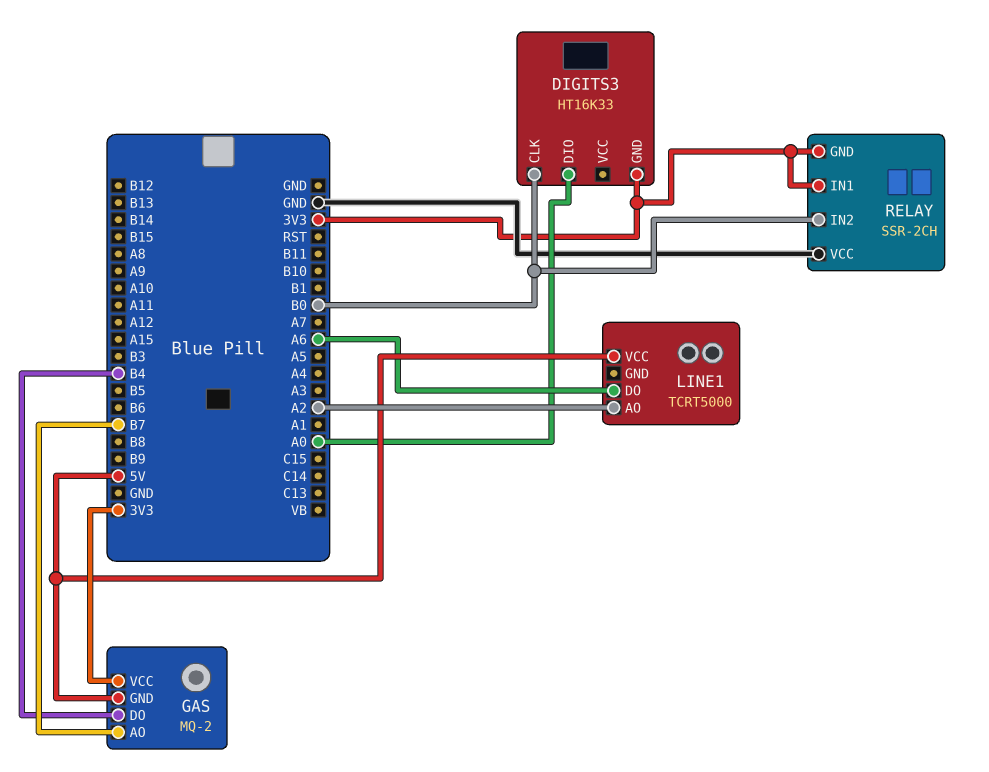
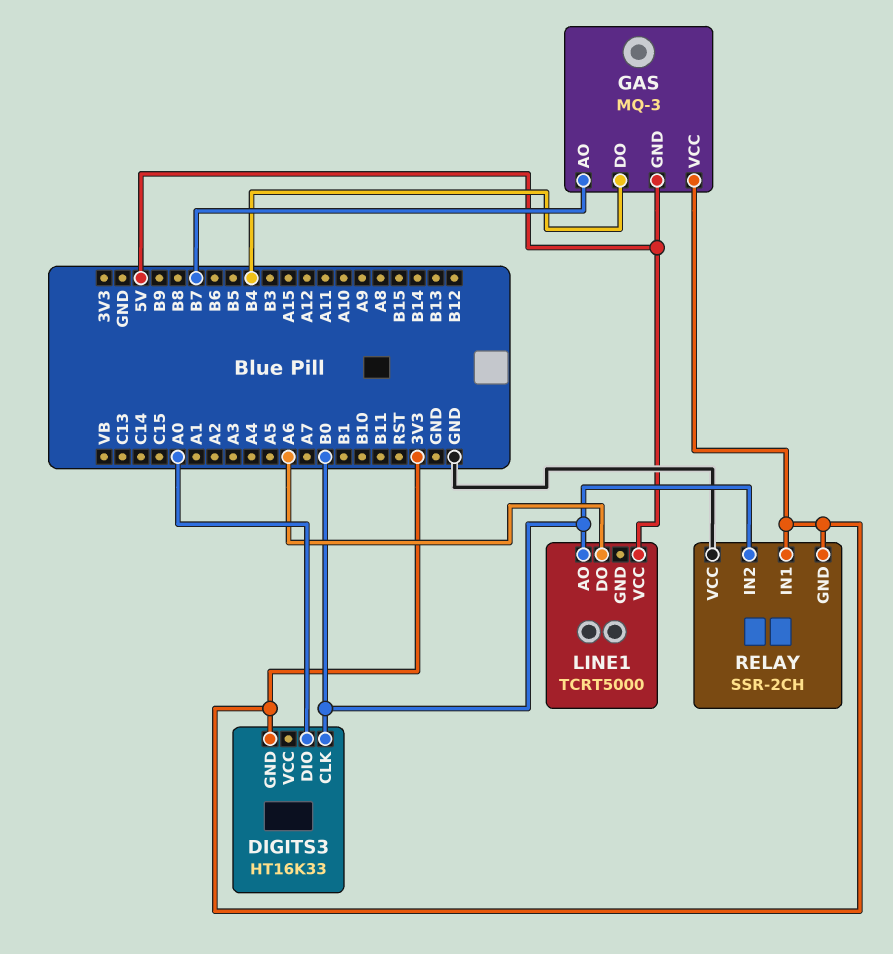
GAS: MQ-2 -> MQ-3
LINE1 pin AO: A2 -> B0

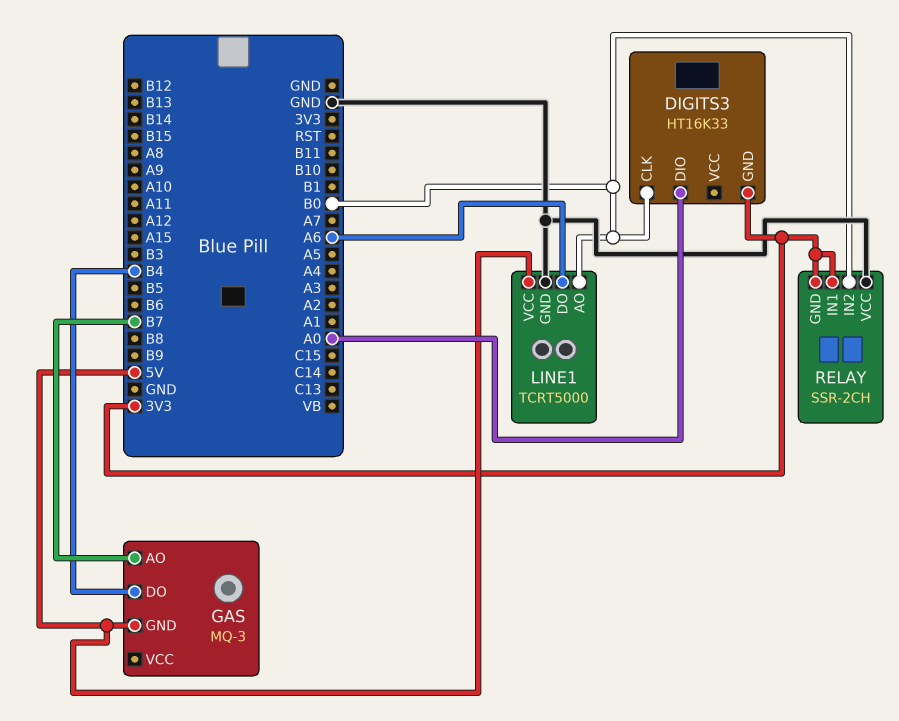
GAS pin VCC: 3V3 -> none
LINE1 pin GND: none -> GND

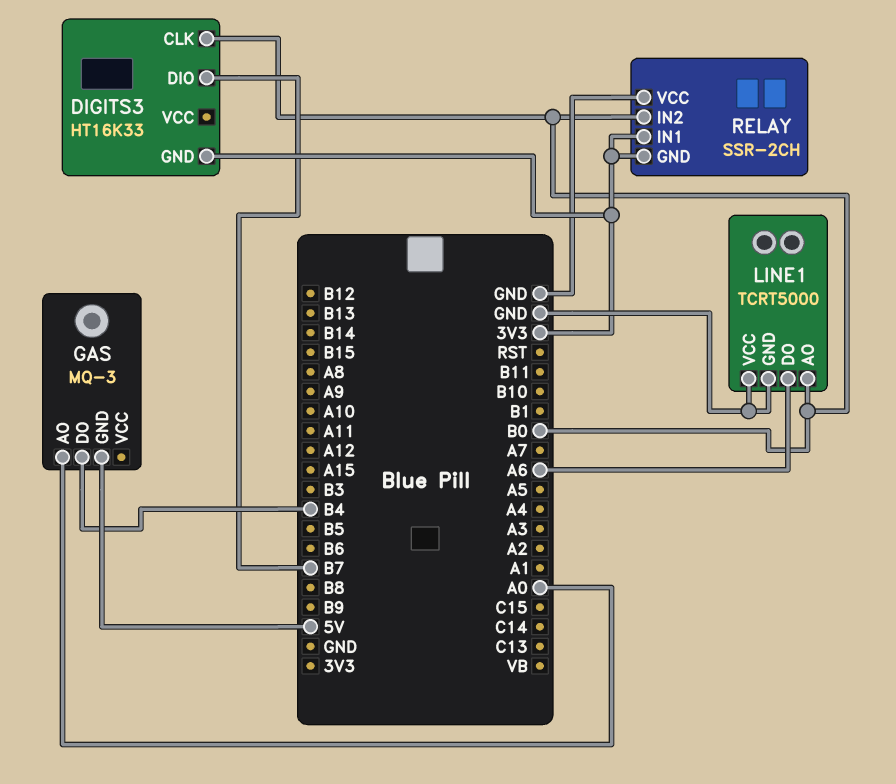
DIGITS3 pin DIO: A0 -> B7
GAS pin AO: B7 -> A0
LINE1 pin VCC: 5V -> GND

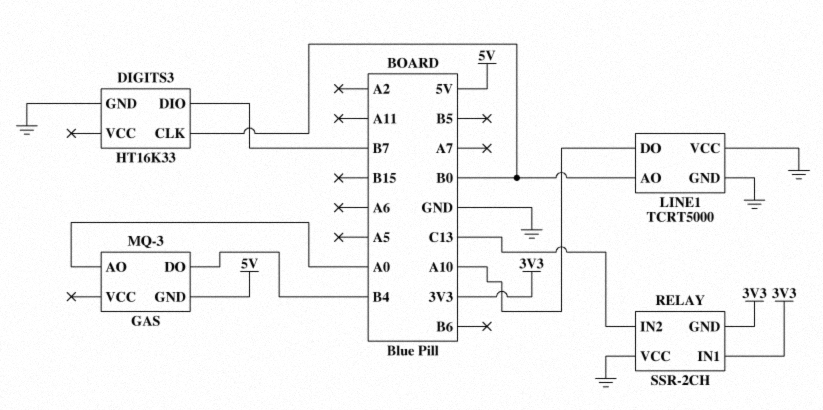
DIGITS3 pin GND: 3V3 -> GND
LINE1 pin DO: A6 -> A10
RELAY pin IN2: B0 -> C13

